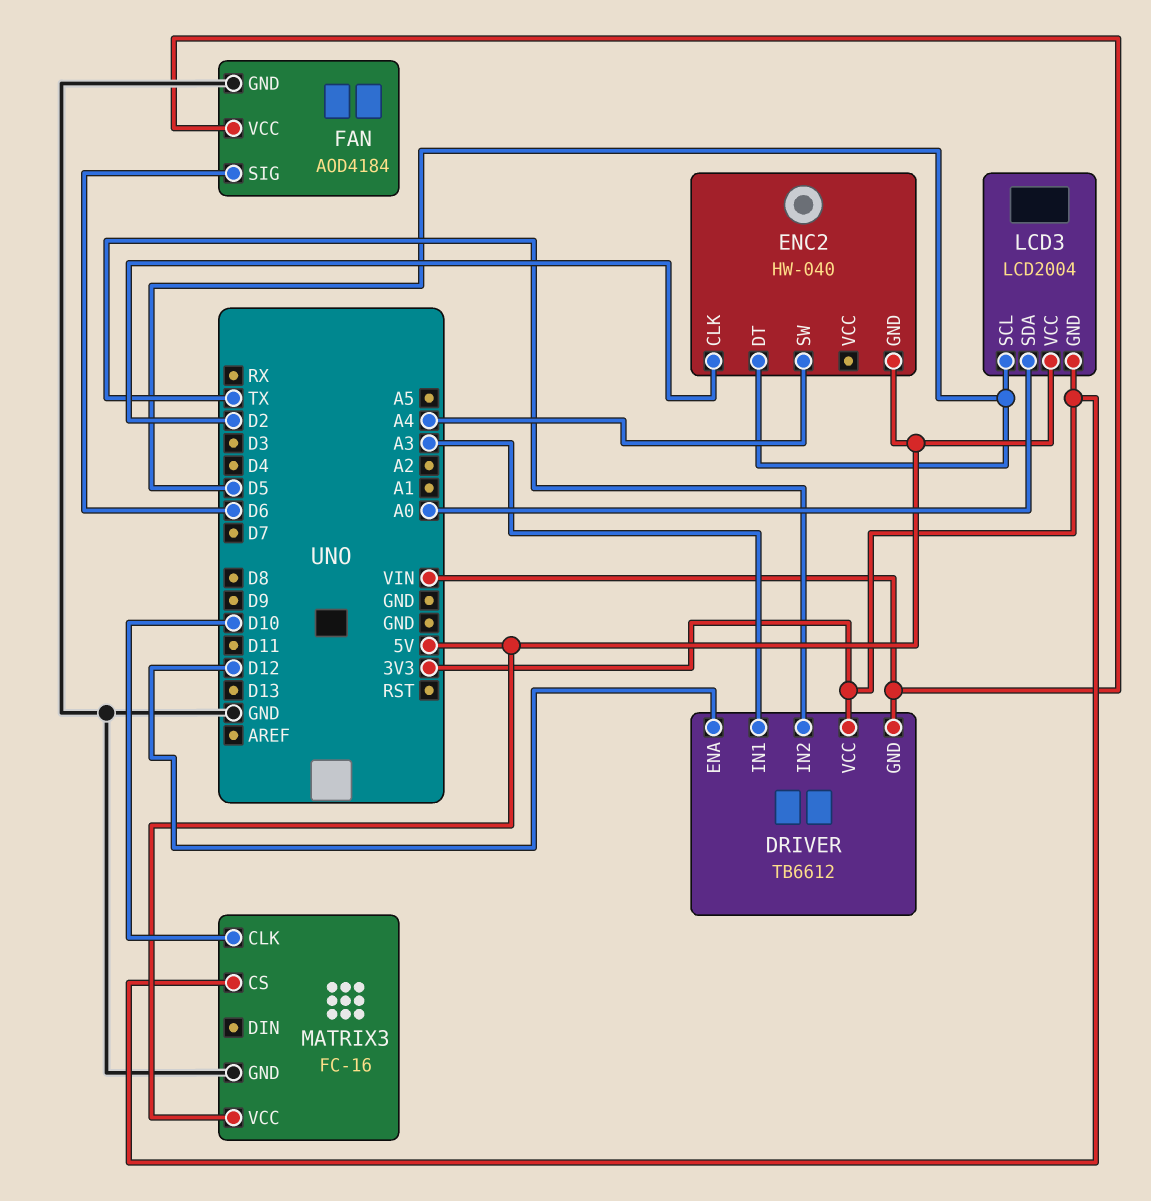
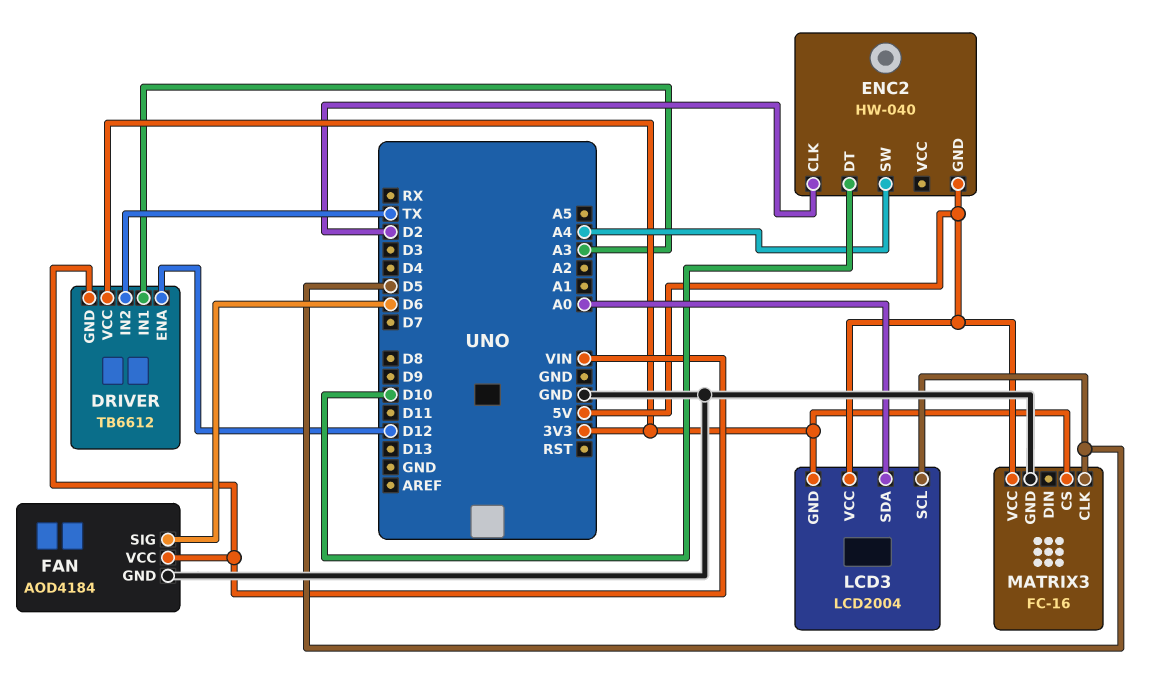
ENC2 pin DT: D5 -> D10
MATRIX3 pin CLK: D10 -> D5

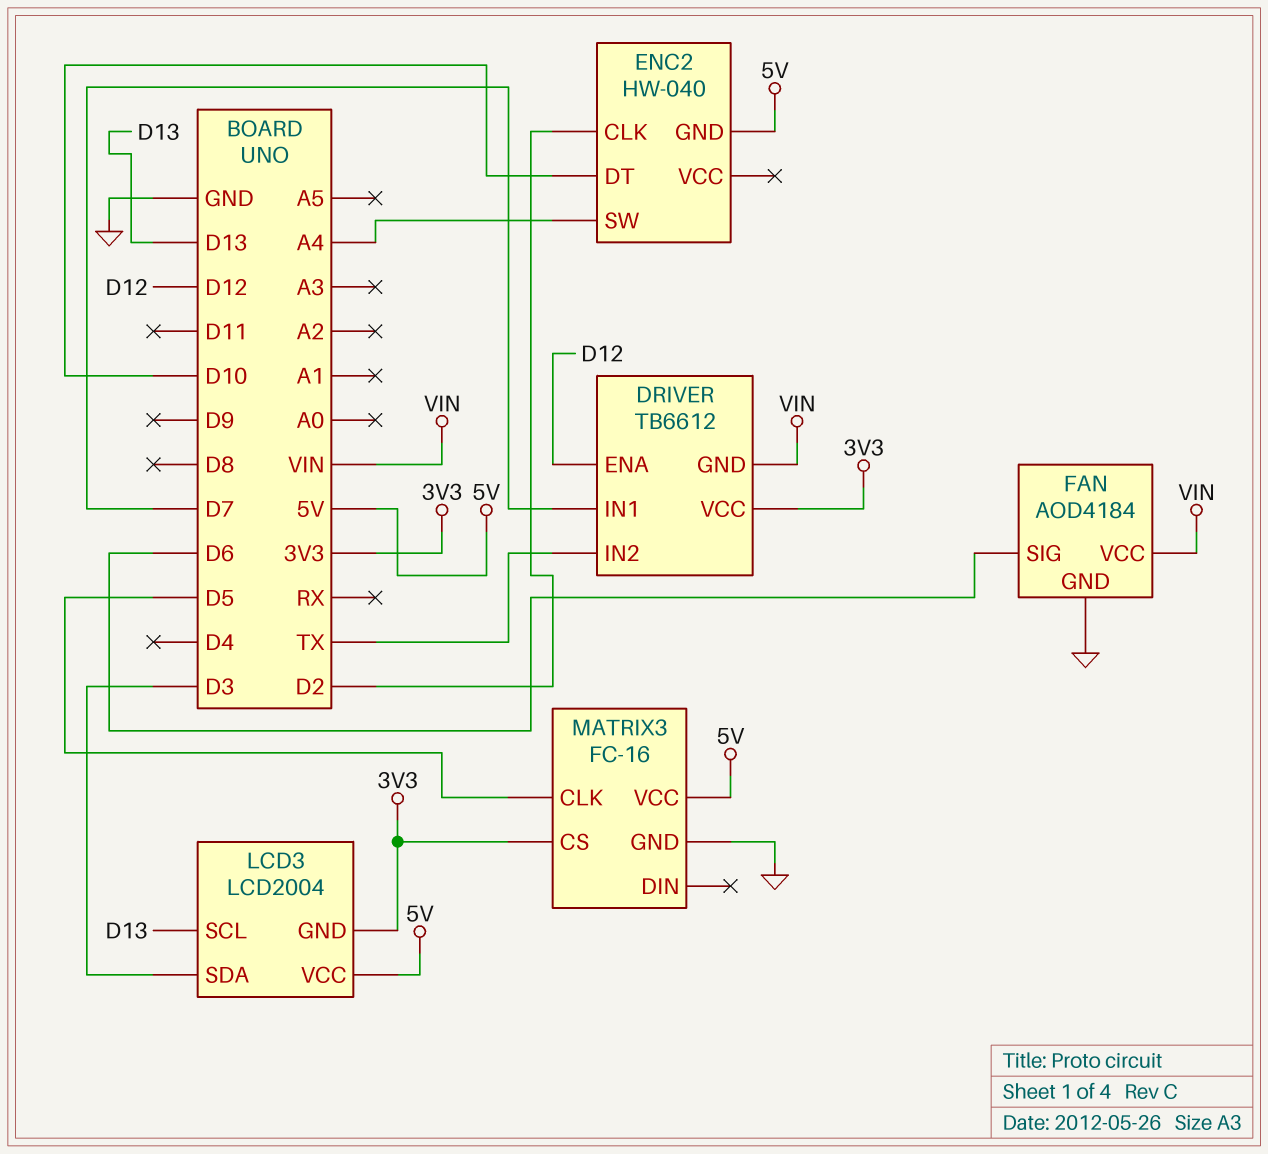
DRIVER pin IN1: A3 -> D7
LCD3 pin SCL: D5 -> D13
LCD3 pin SDA: A0 -> D3

